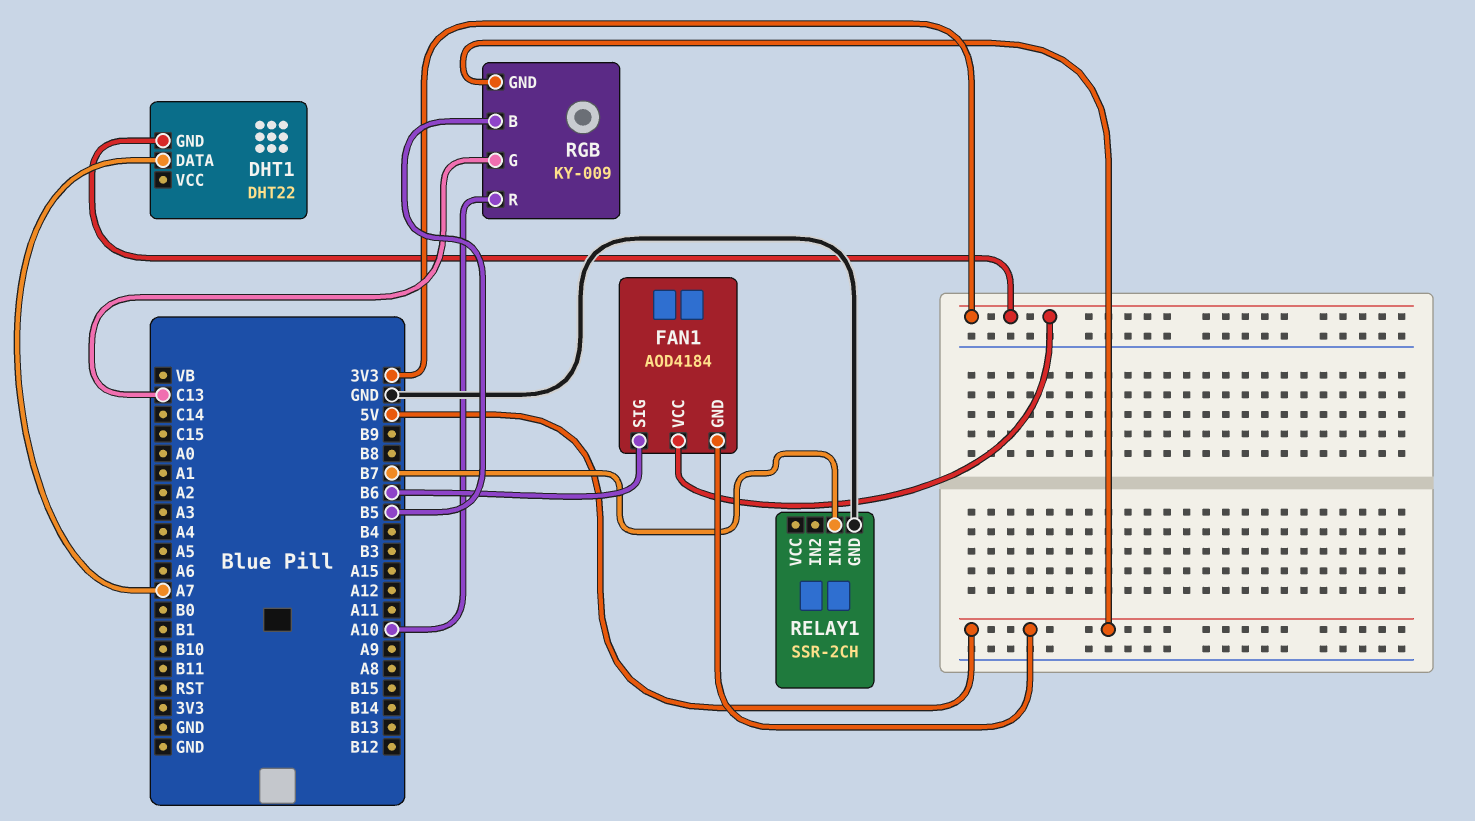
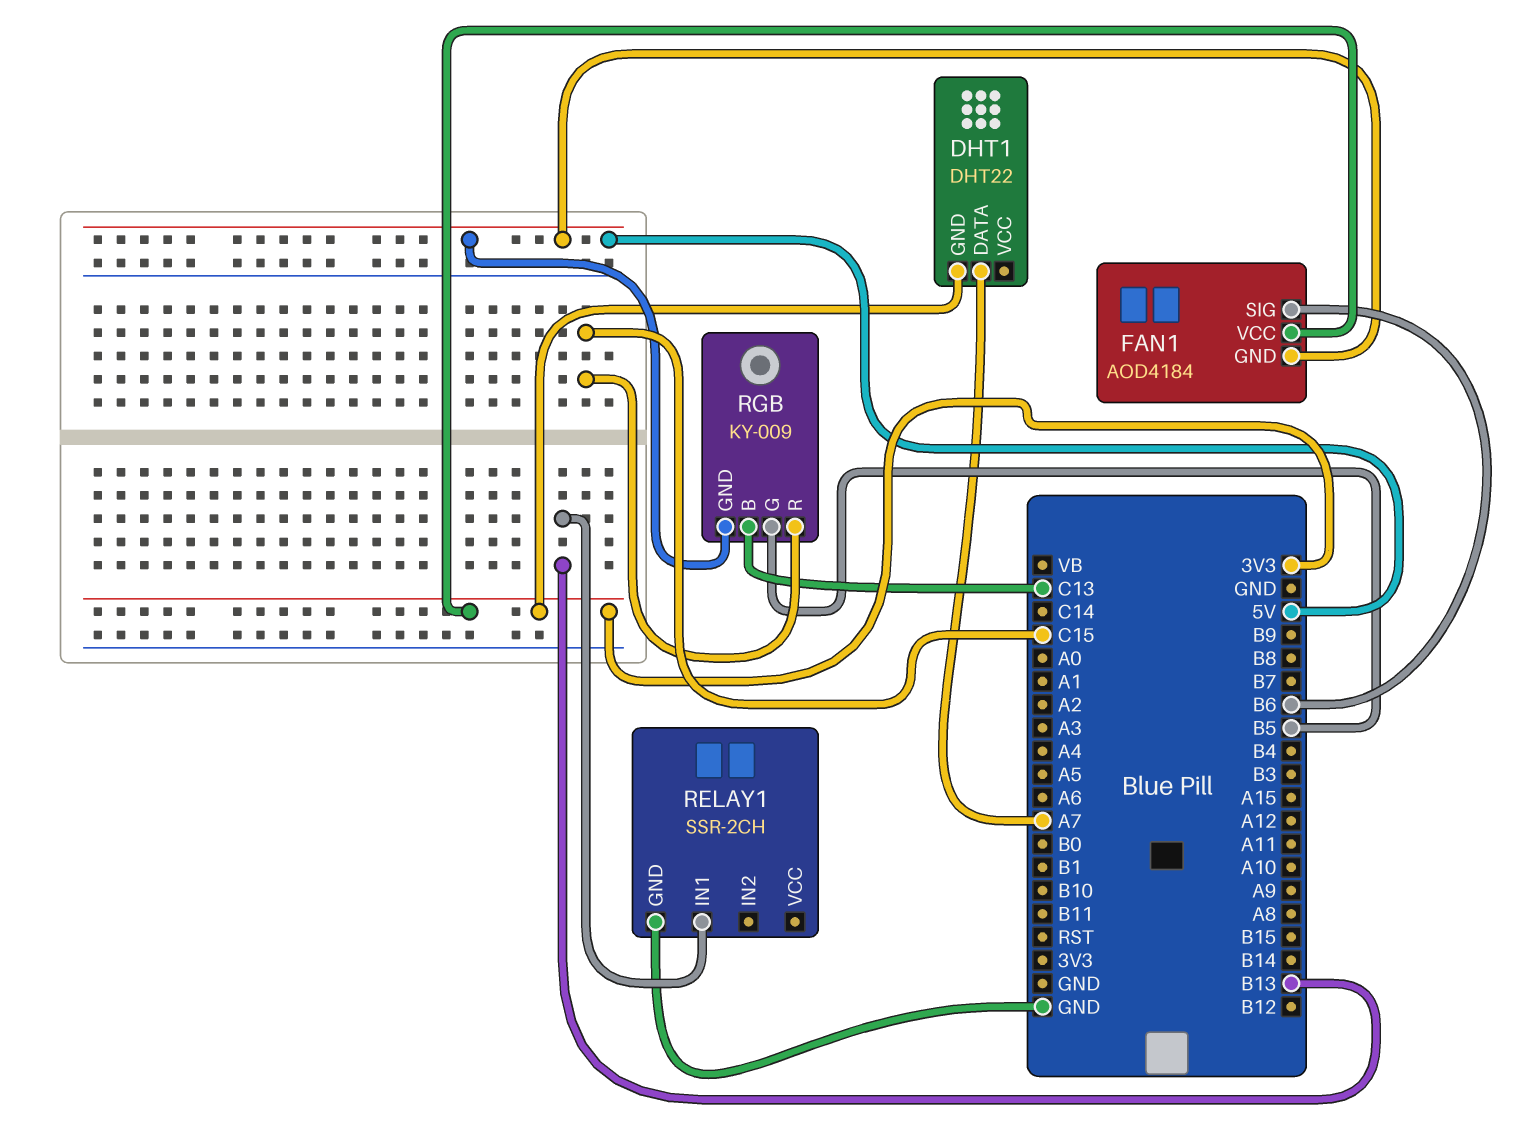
RELAY1 pin IN1: B7 -> B13
RGB pin B: B5 -> C13
RGB pin G: C13 -> B5
RGB pin R: A10 -> C15

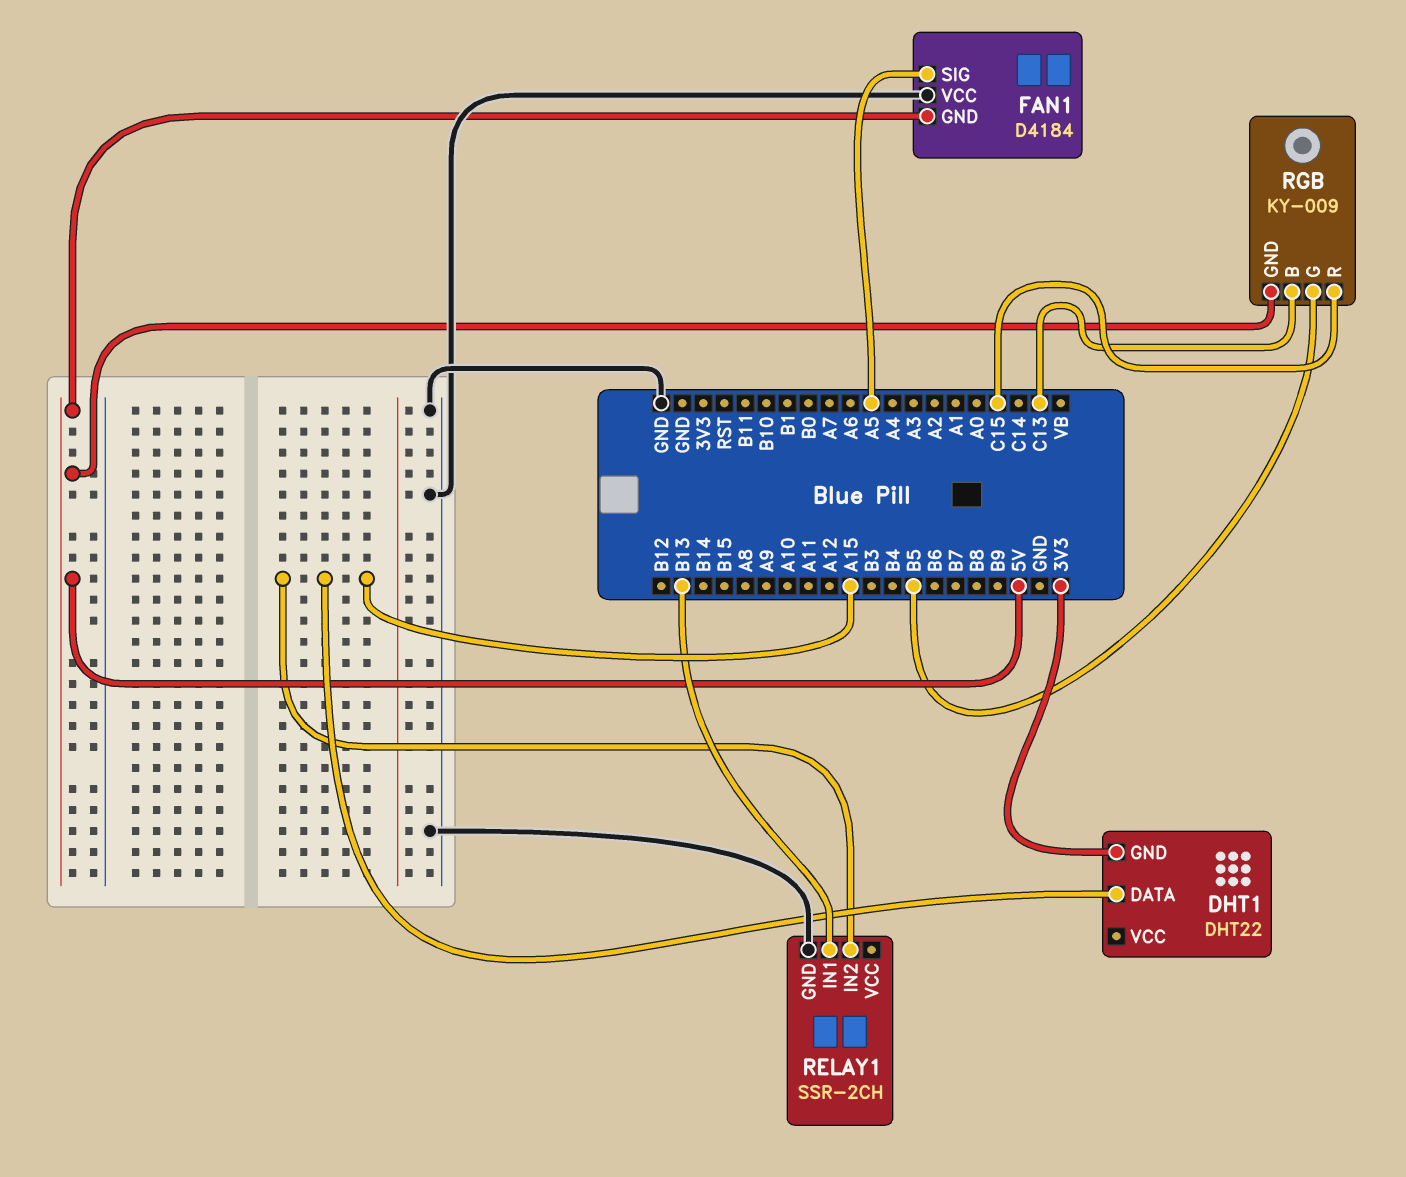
DHT1 pin DATA: A7 -> A15
FAN1: AOD4184 -> D4184
FAN1 pin SIG: B6 -> A5
FAN1 pin VCC: 3V3 -> GND
RELAY1 pin IN2: none -> A15

